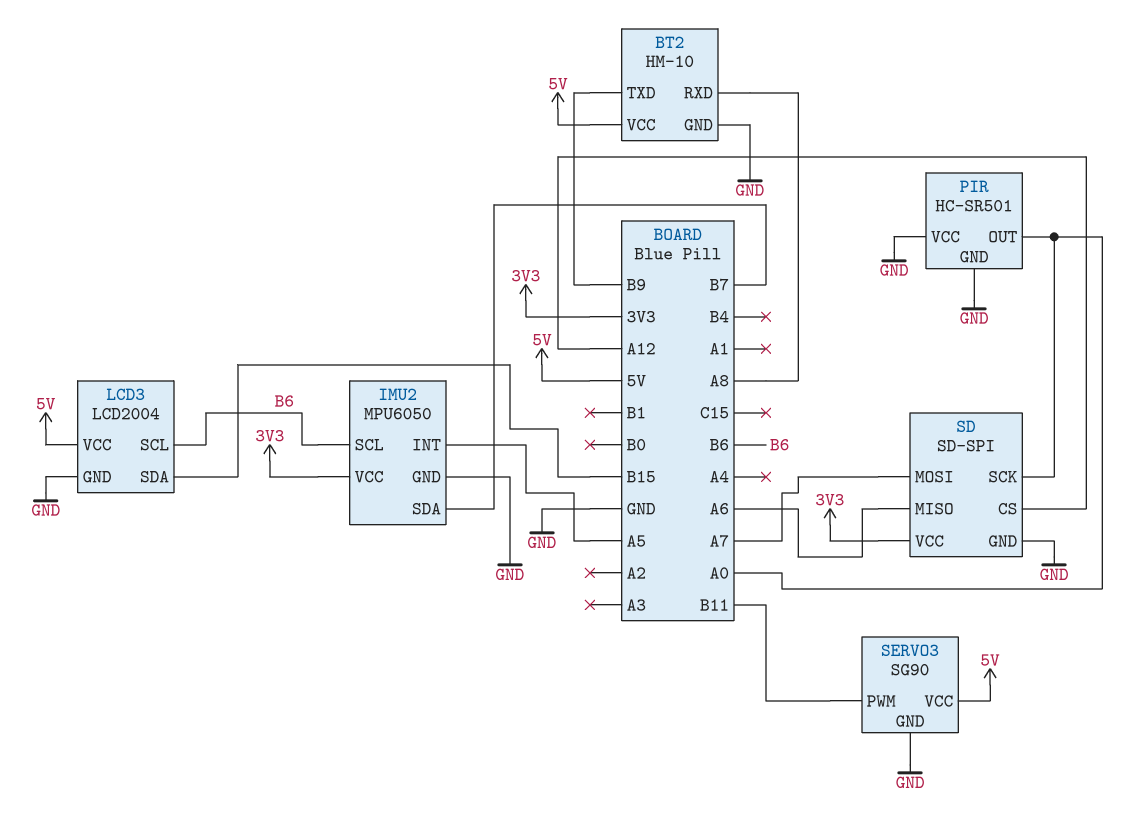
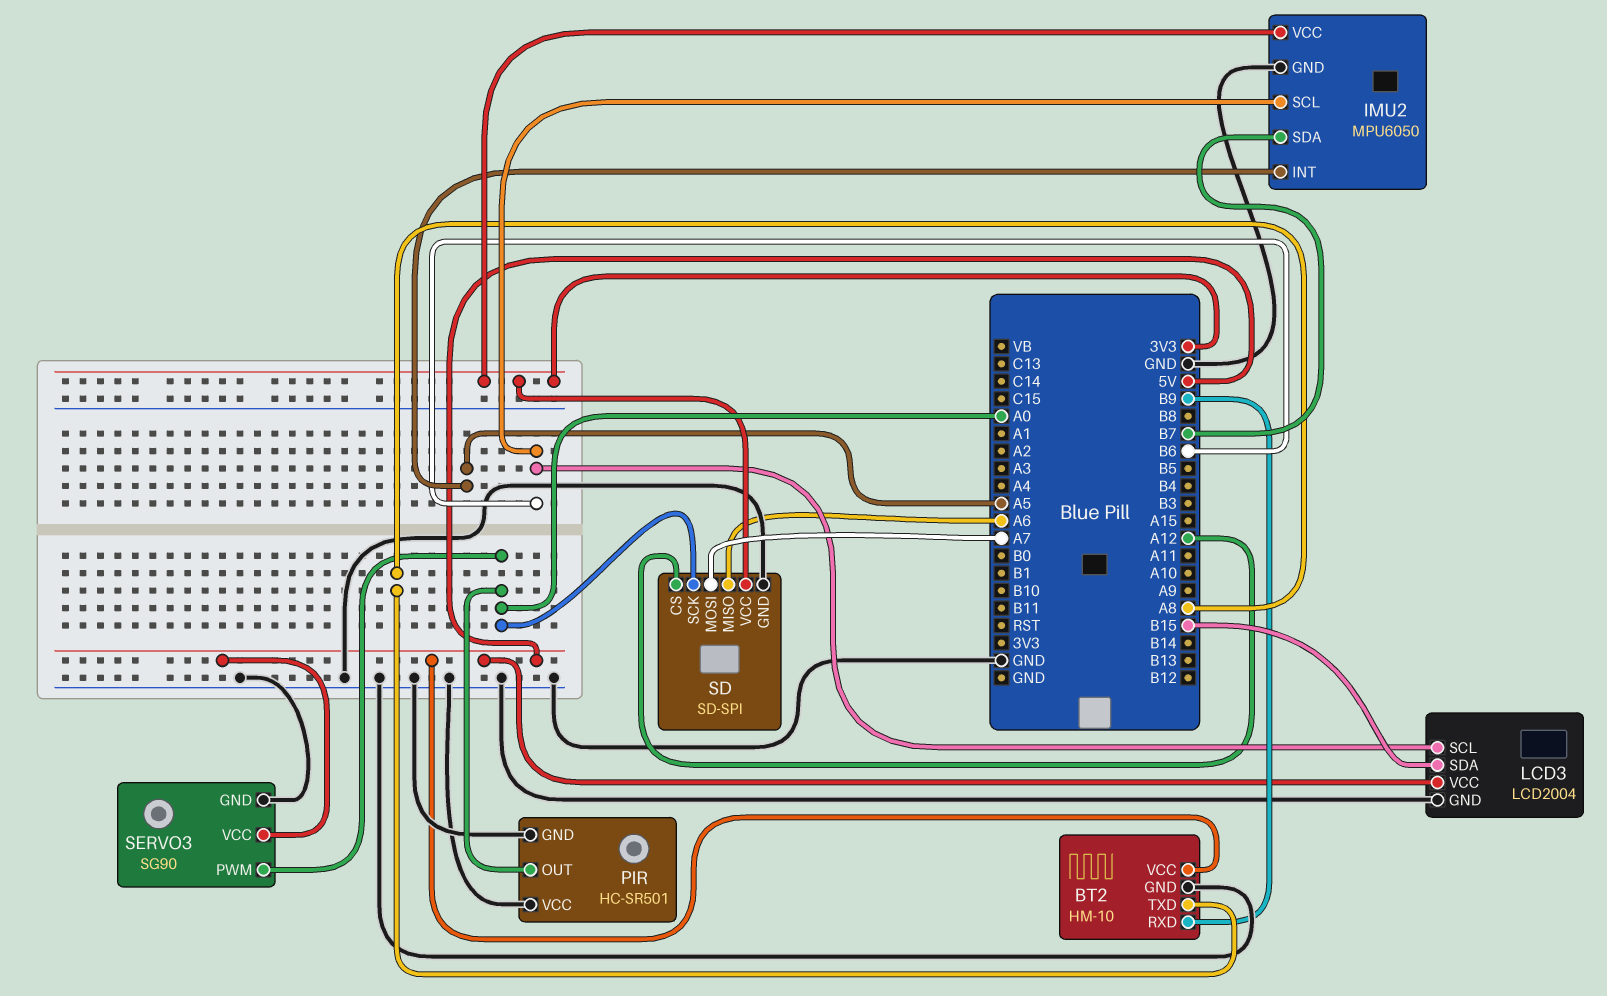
BT2 pin RXD: A8 -> B9
BT2 pin TXD: B9 -> A8
SERVO3 pin PWM: B11 -> A0

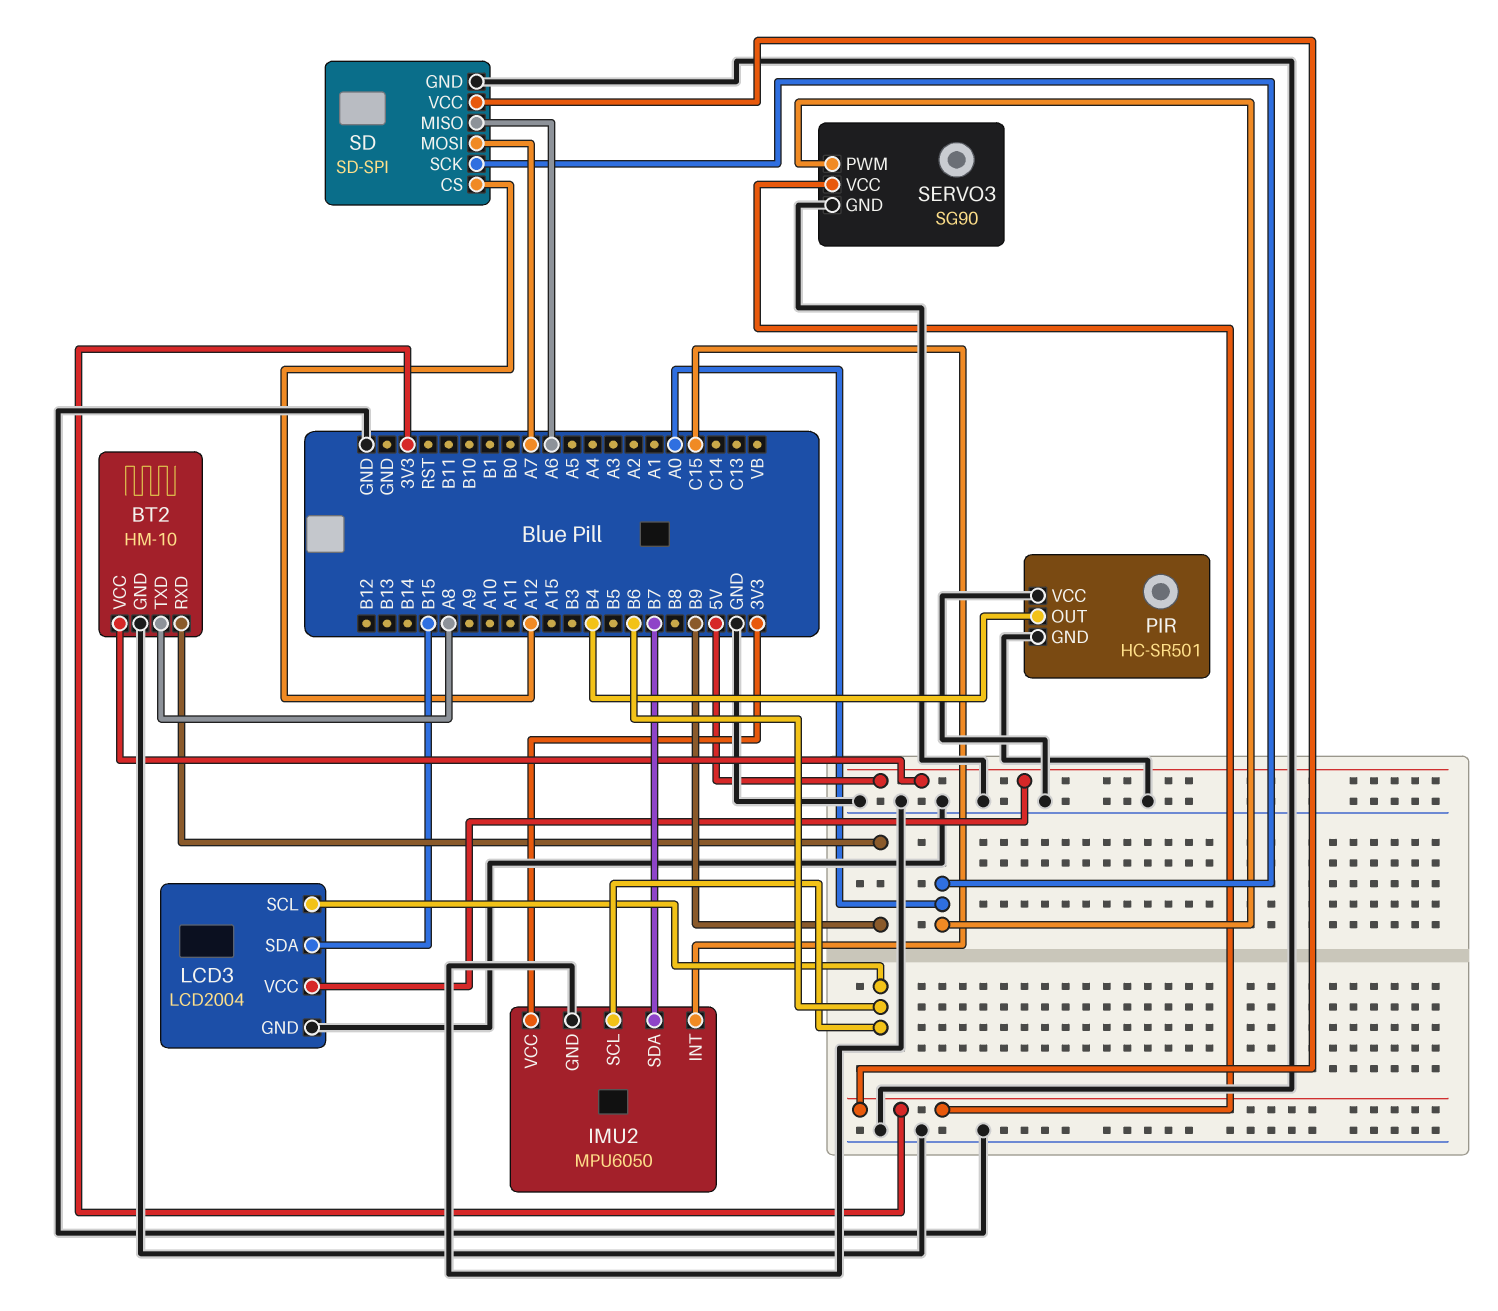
IMU2 pin INT: A5 -> C15
PIR pin OUT: A0 -> B4
SERVO3 pin VCC: 5V -> 3V3

